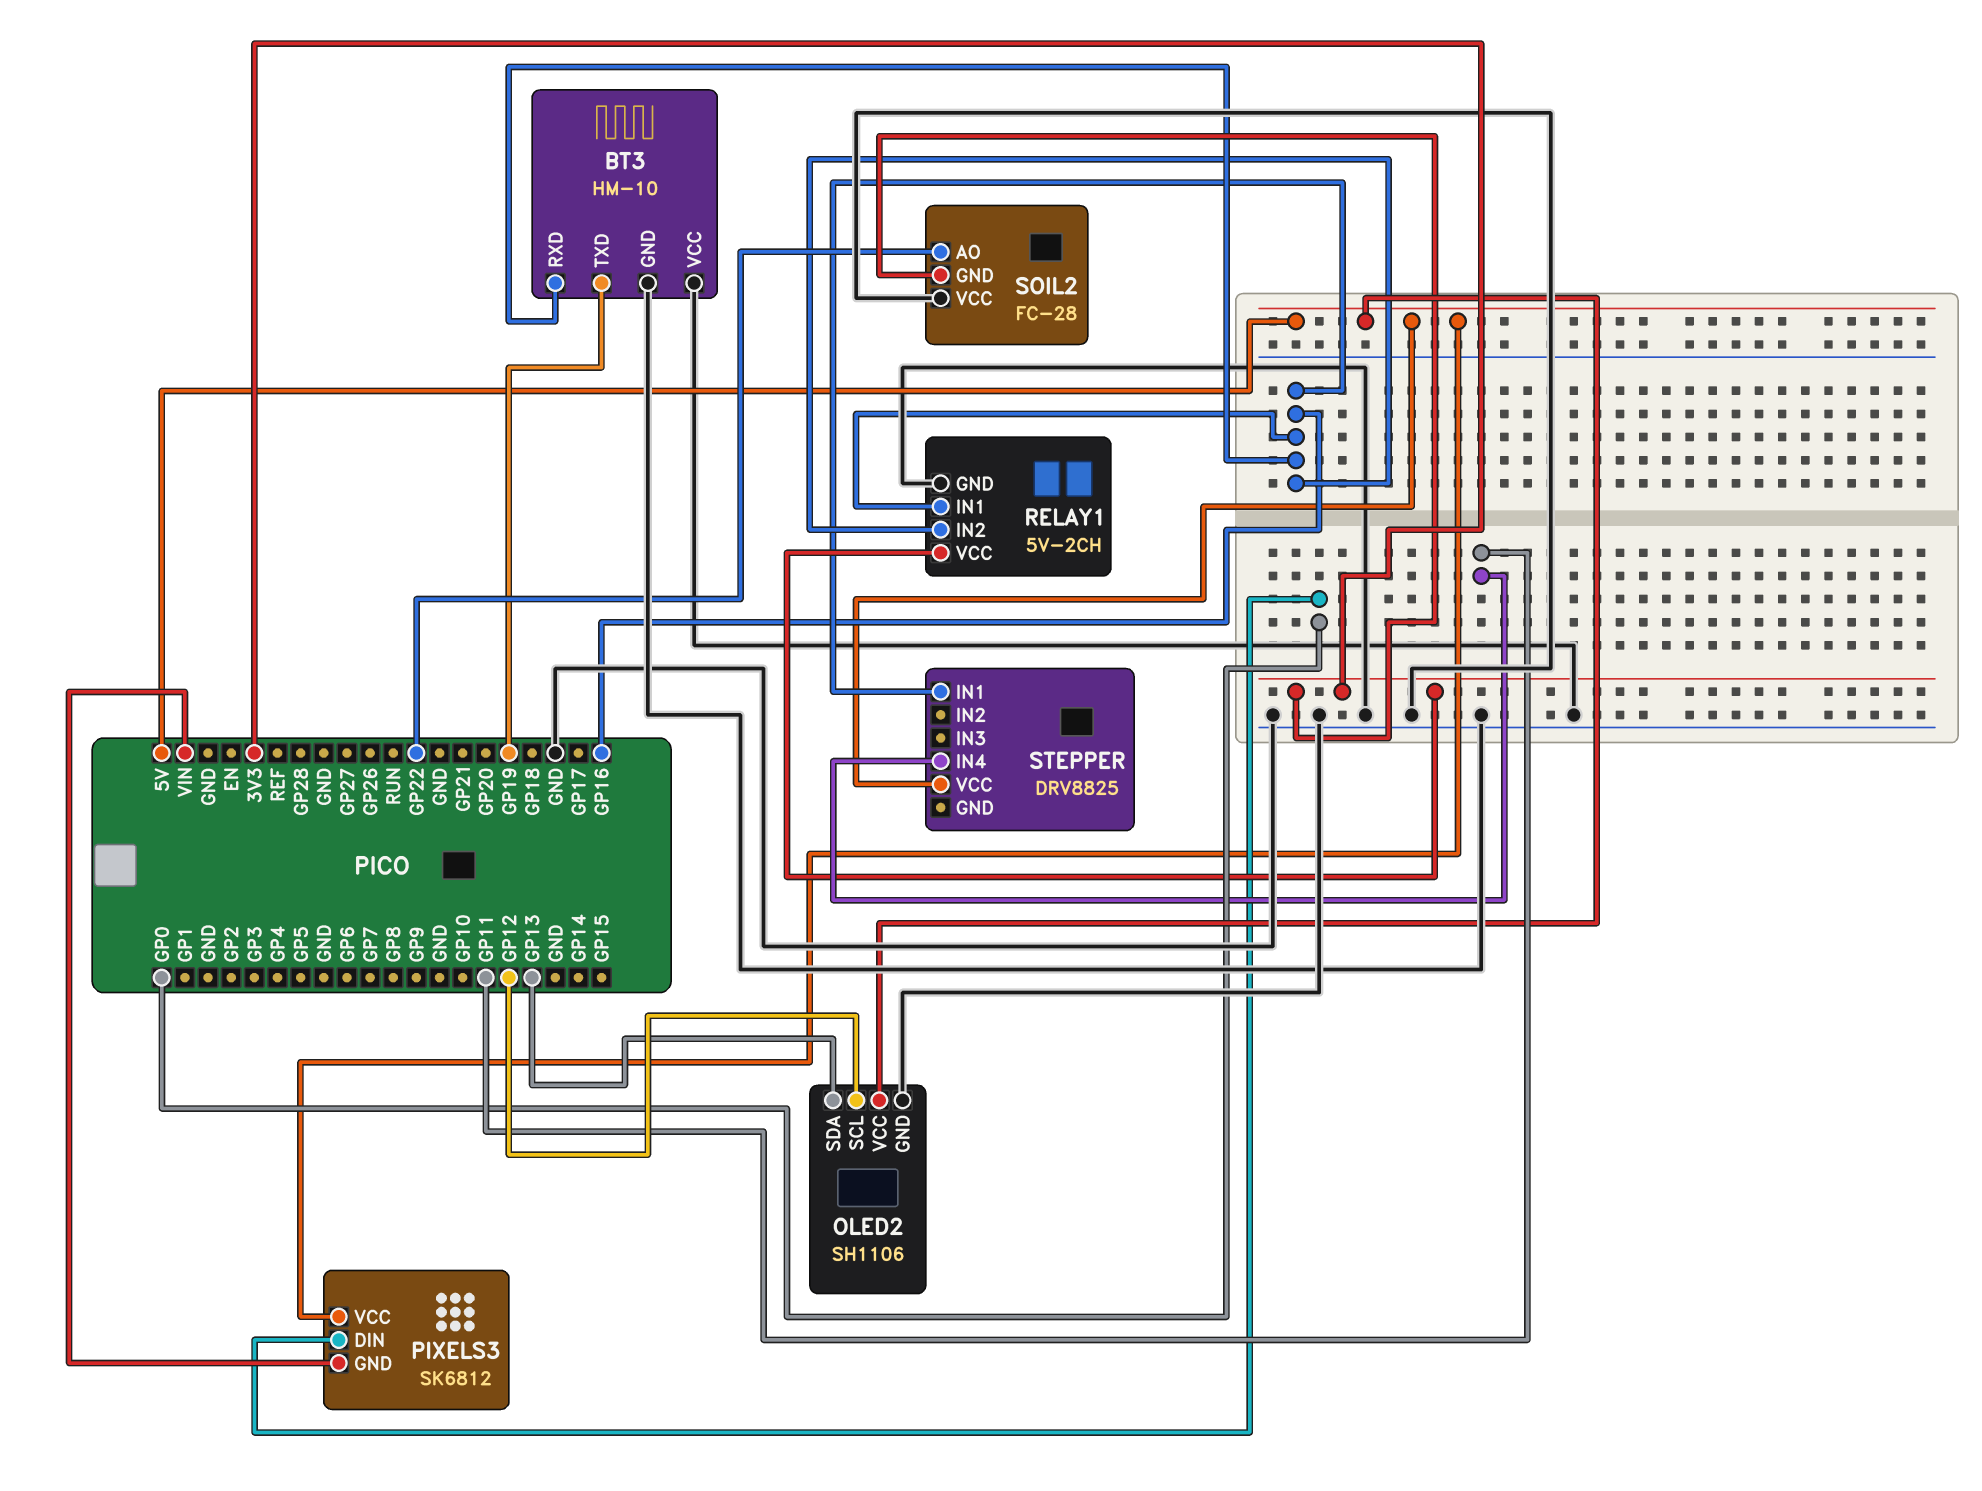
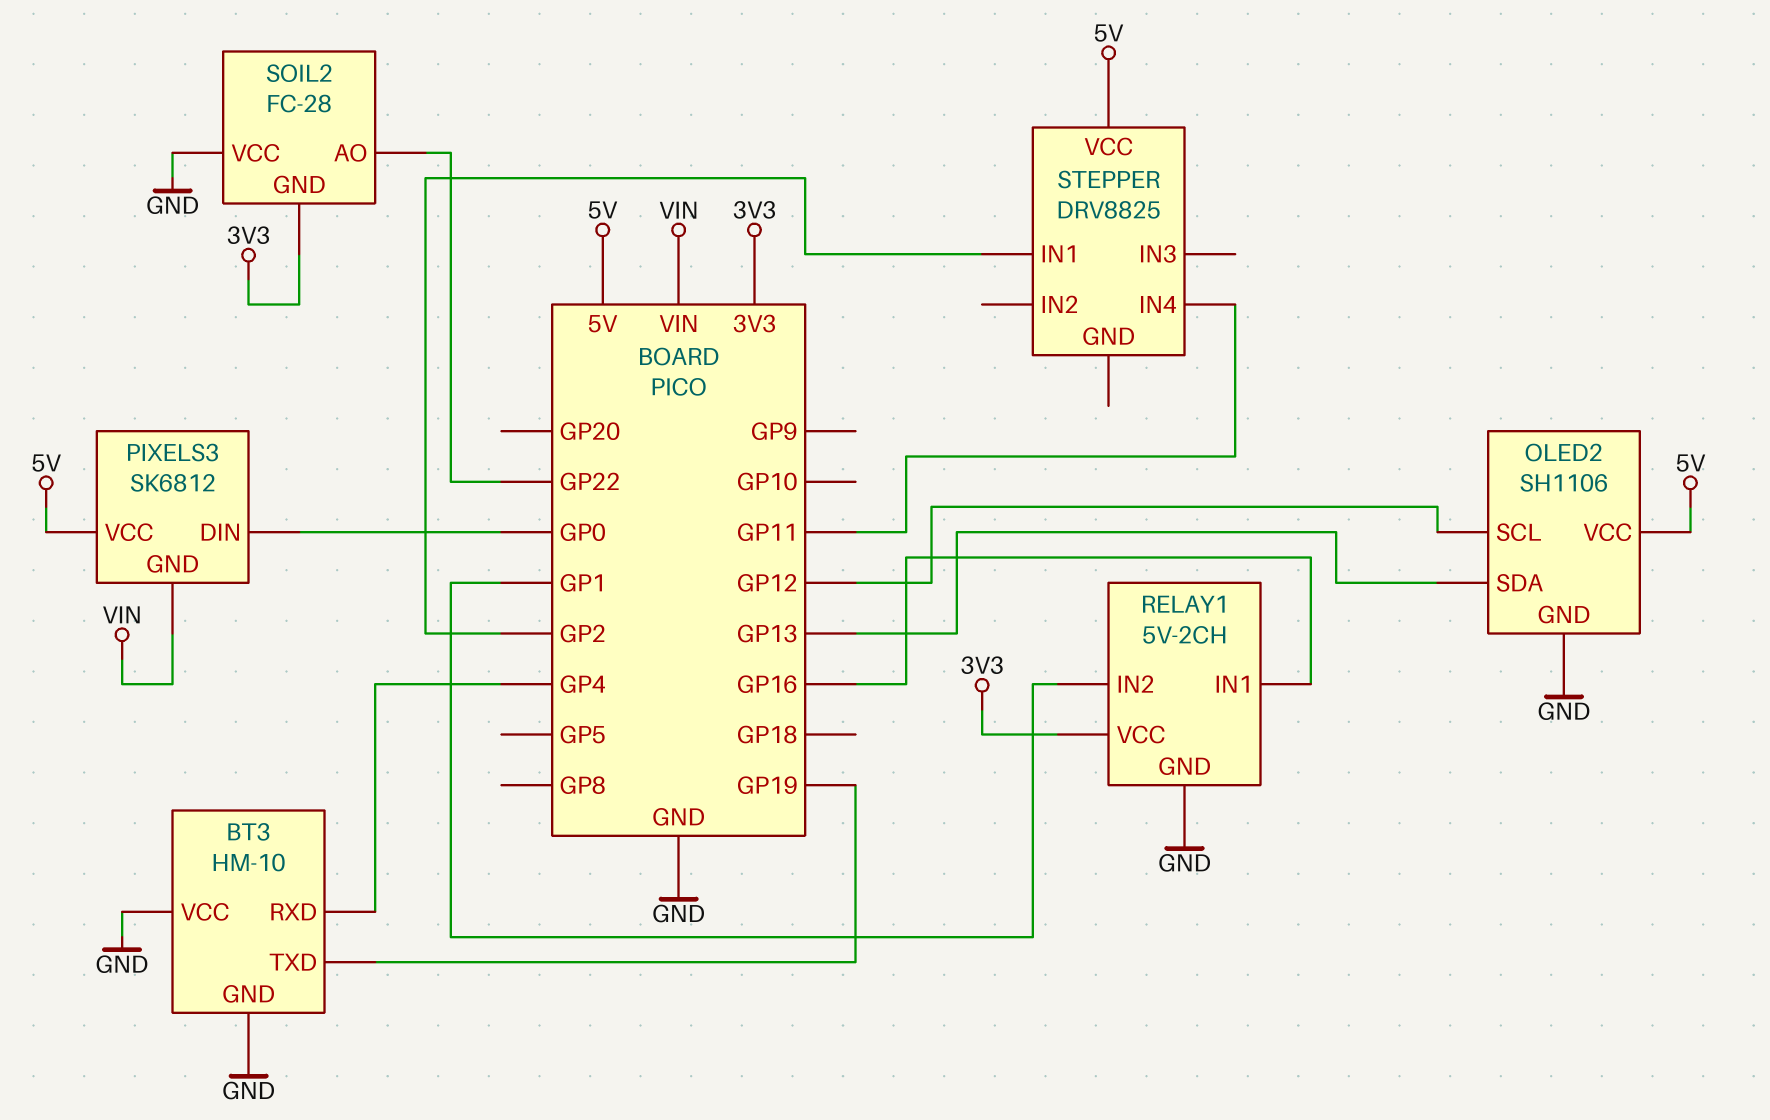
BT3 pin RXD: GP16 -> GP4
RELAY1 pin IN2: GP16 -> GP1
STEPPER pin IN1: GP16 -> GP2

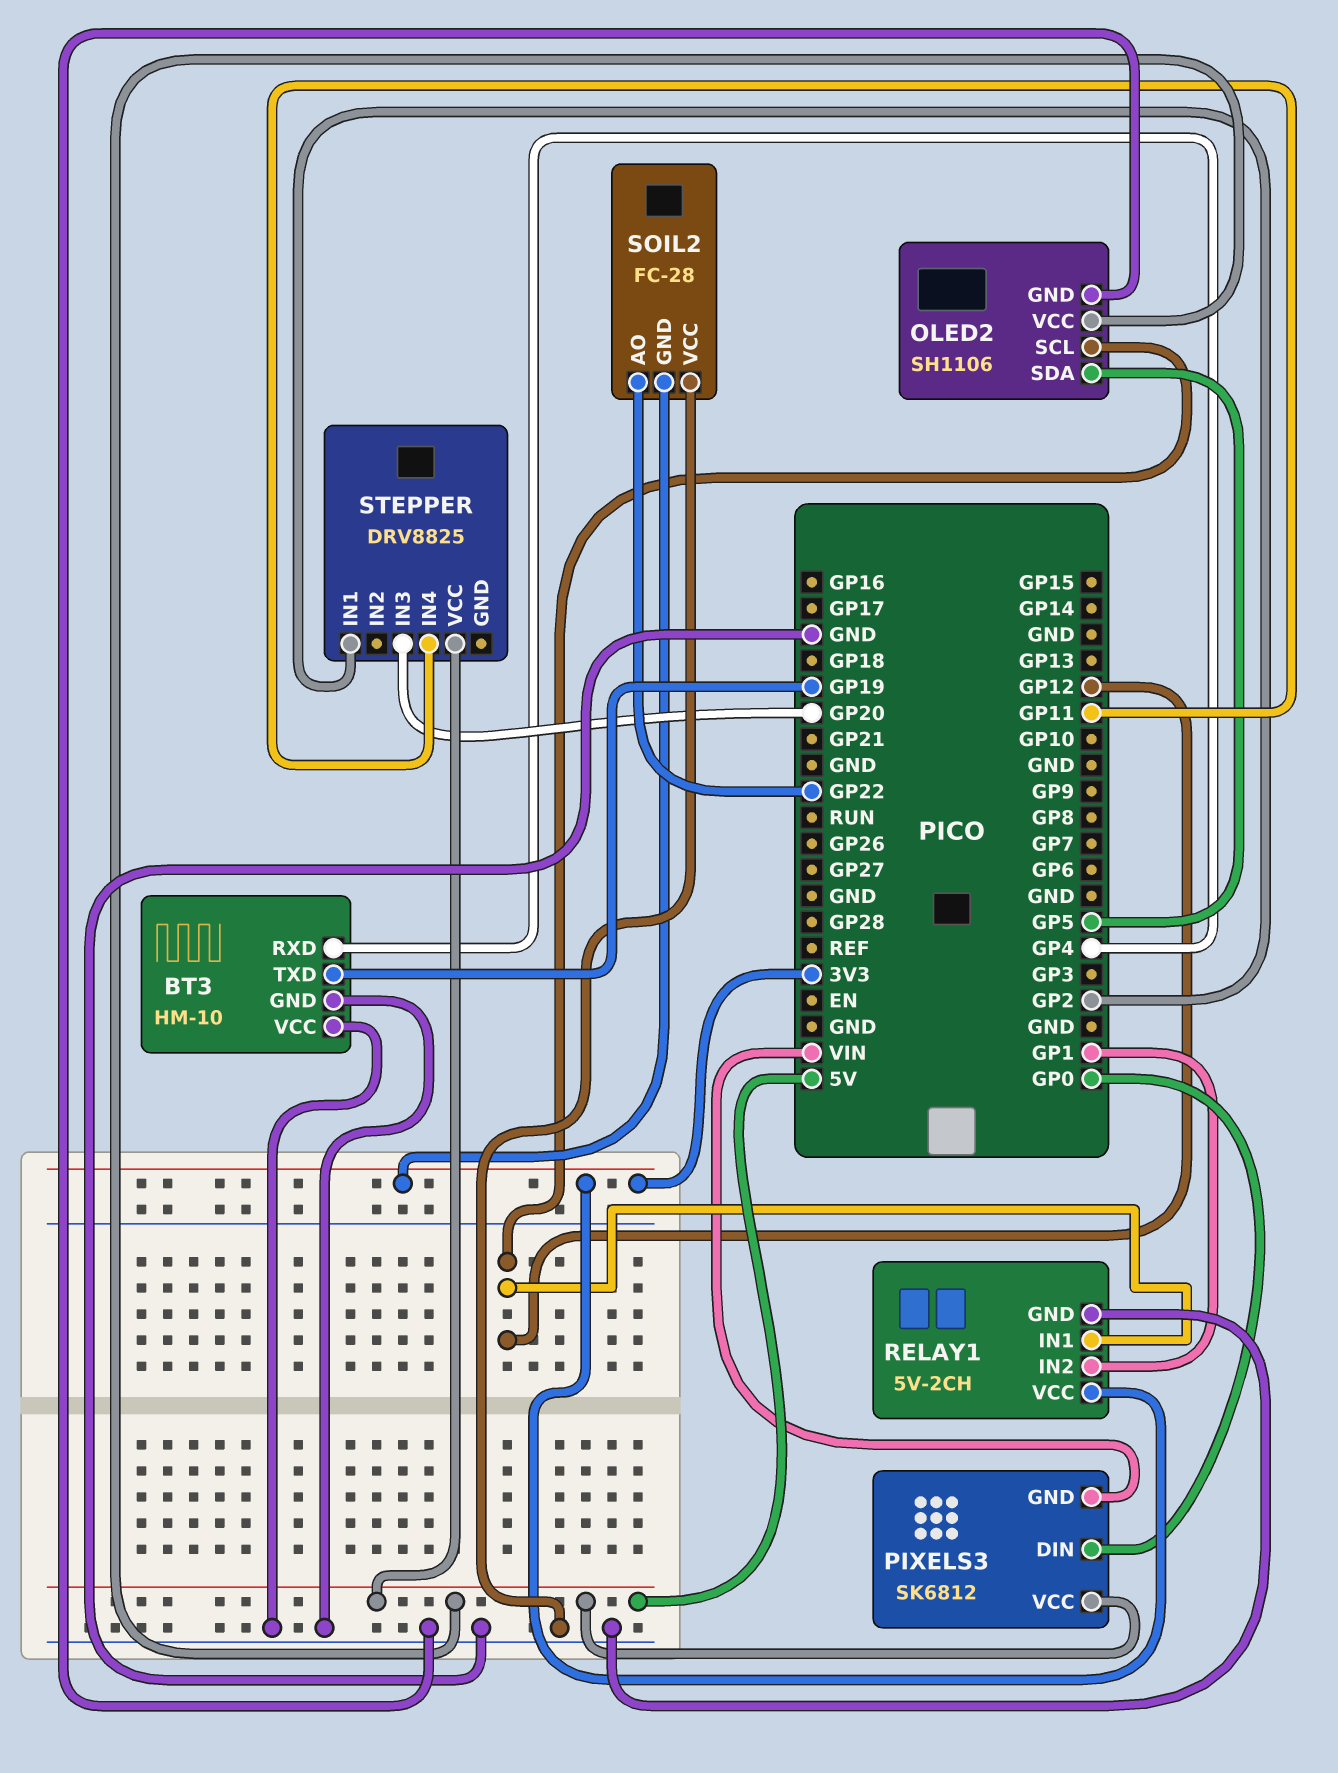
OLED2 pin SDA: GP13 -> GP5
RELAY1 pin IN1: GP16 -> GP12
STEPPER pin IN3: none -> GP20

